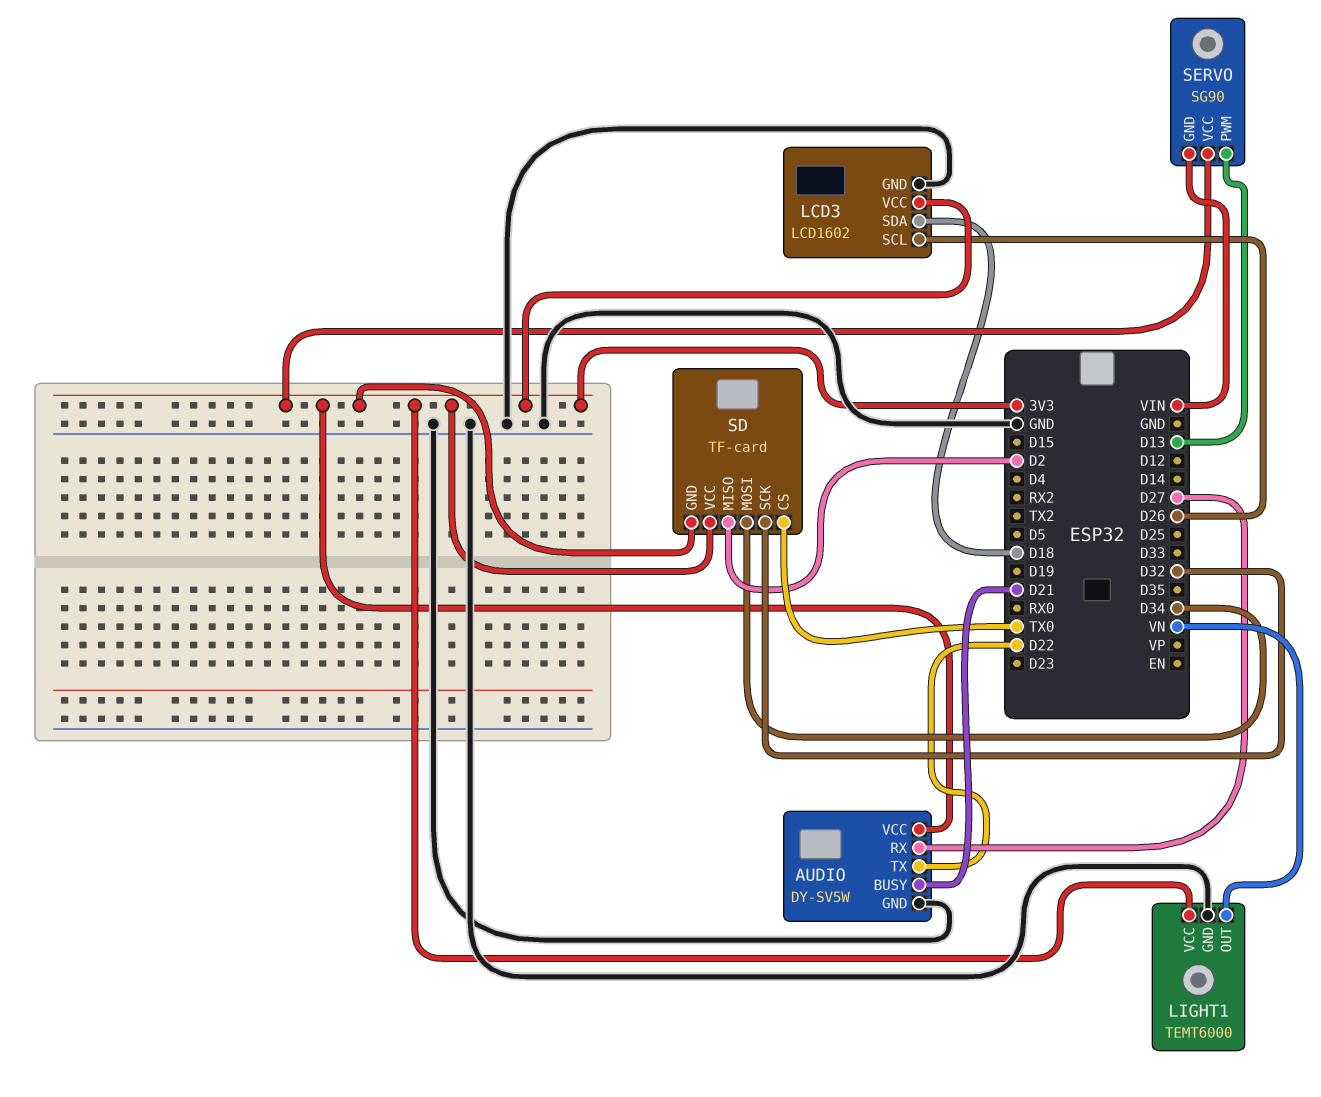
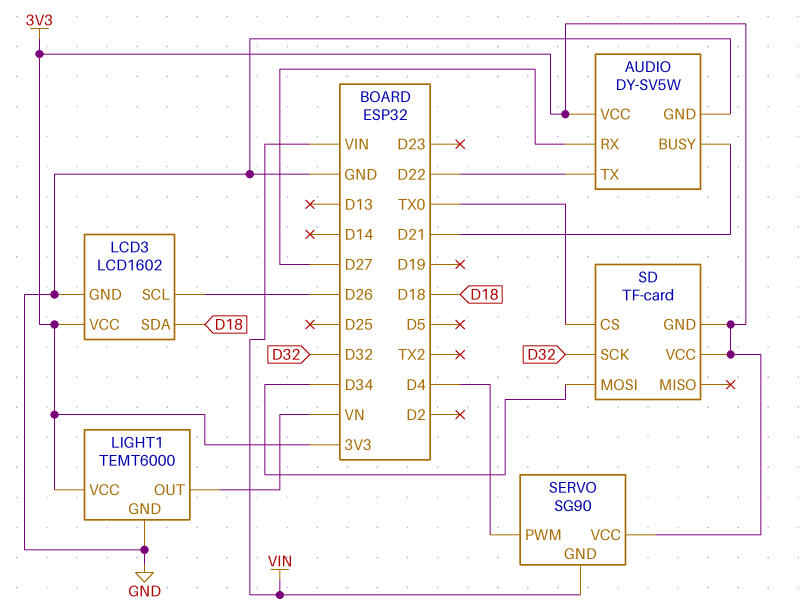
SD pin MISO: D2 -> none
SERVO pin PWM: D13 -> D4

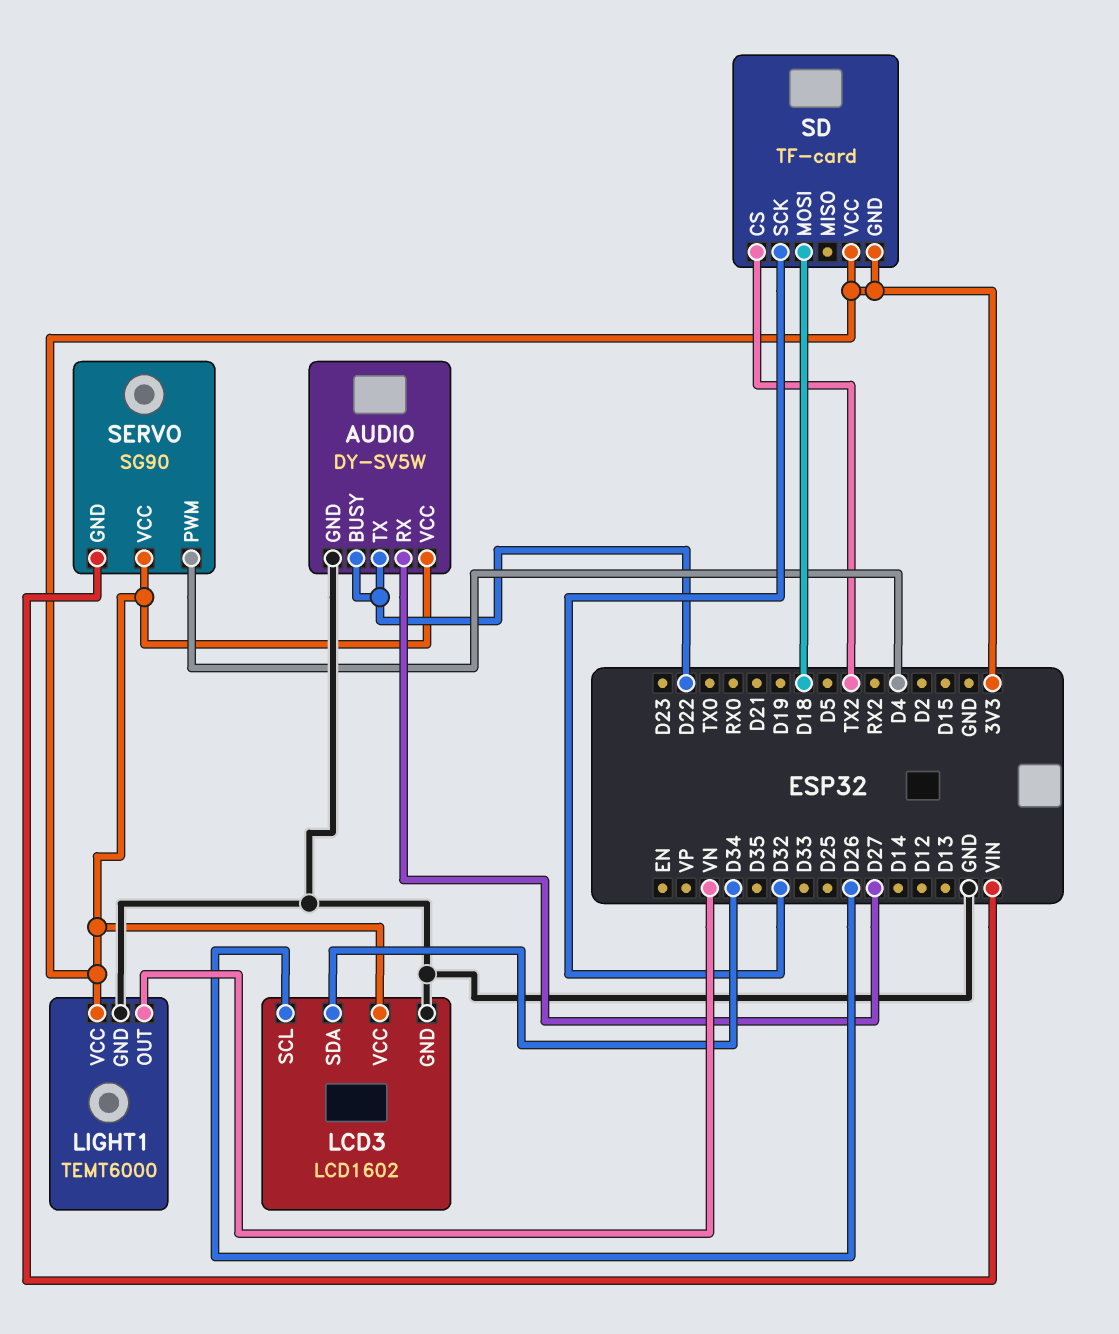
AUDIO pin BUSY: D21 -> D22
LCD3 pin SDA: D18 -> D34
SD pin CS: TX0 -> TX2
SD pin MOSI: D34 -> D18

